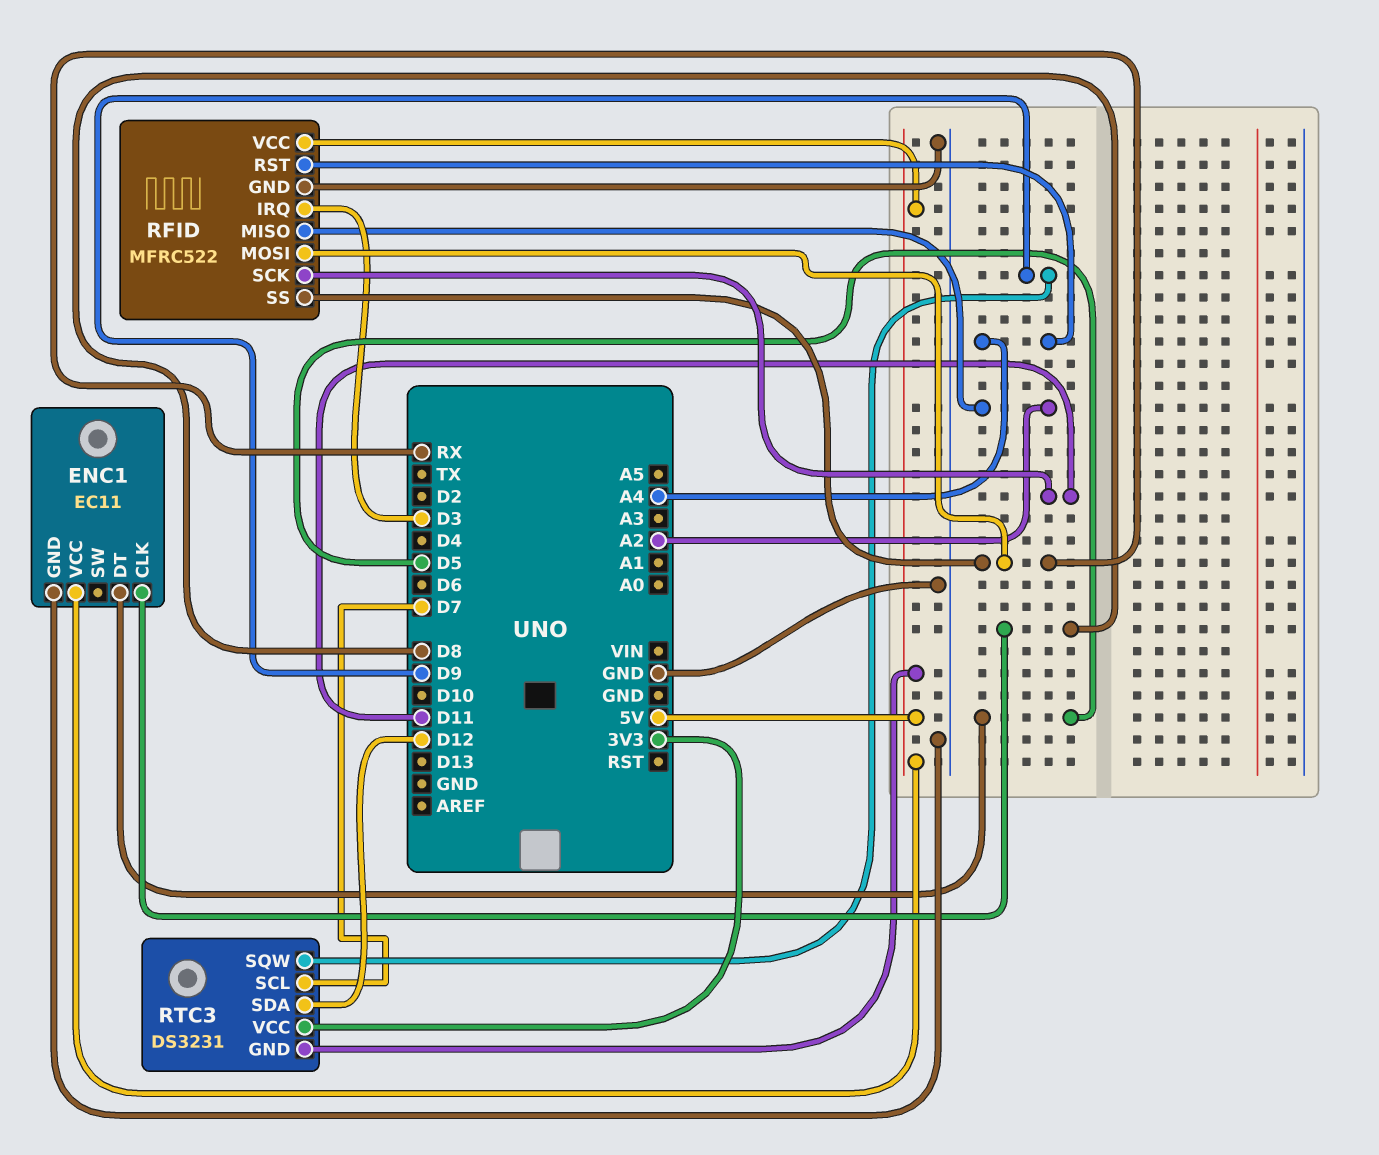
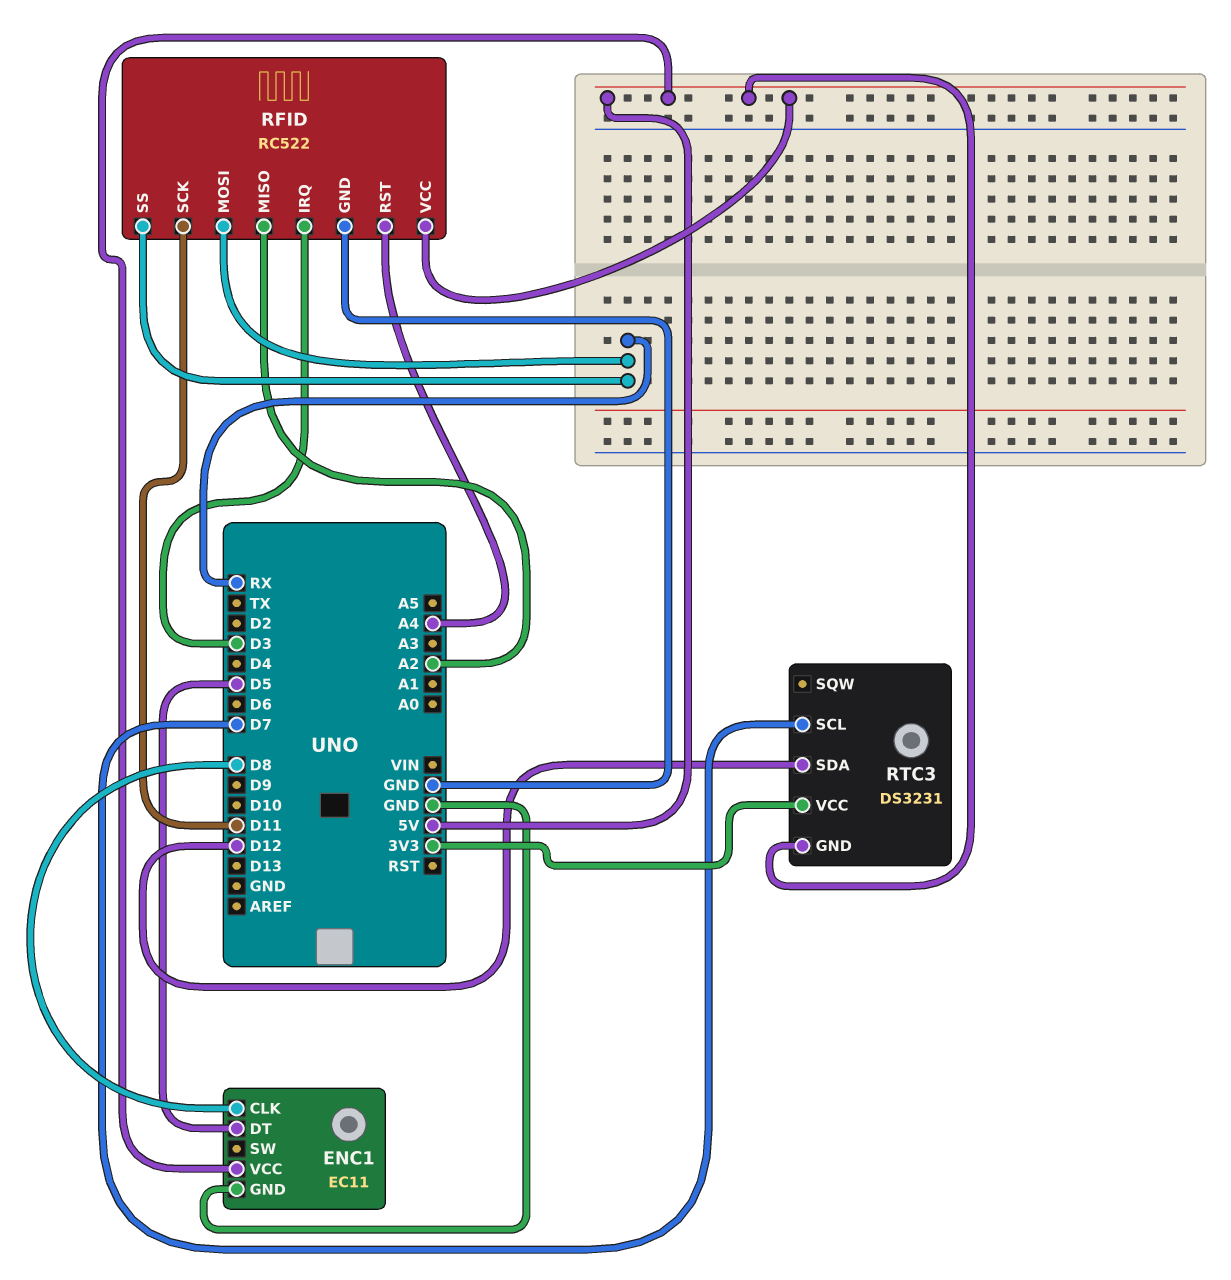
RFID: MFRC522 -> RC522
RTC3 pin SQW: D9 -> none

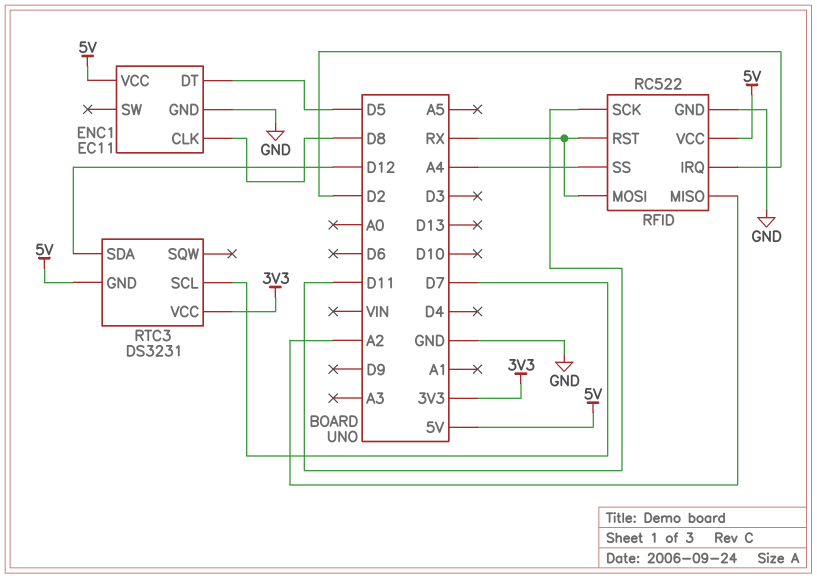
RFID pin IRQ: D3 -> D2
RFID pin RST: A4 -> RX
RFID pin SS: RX -> A4

